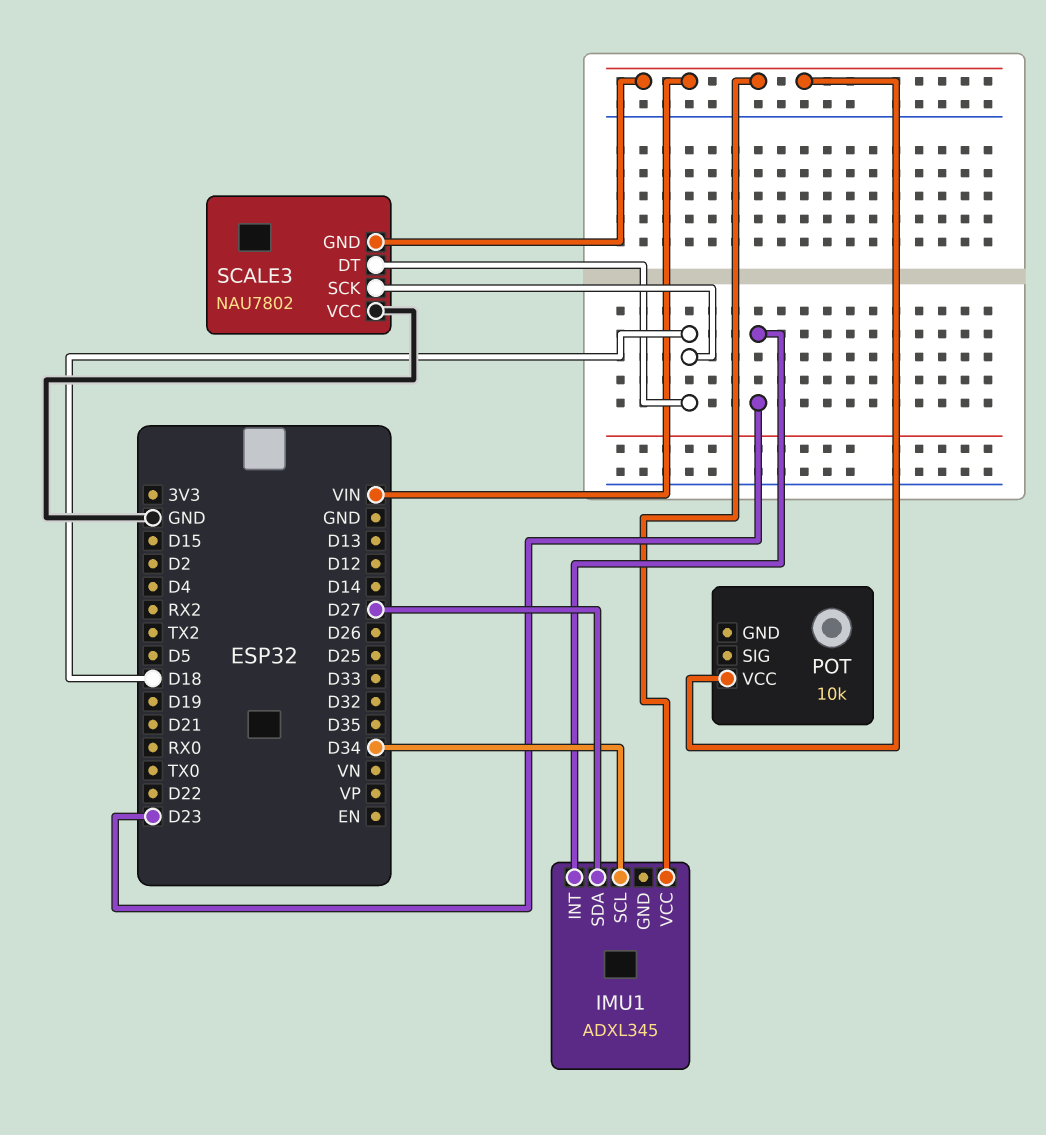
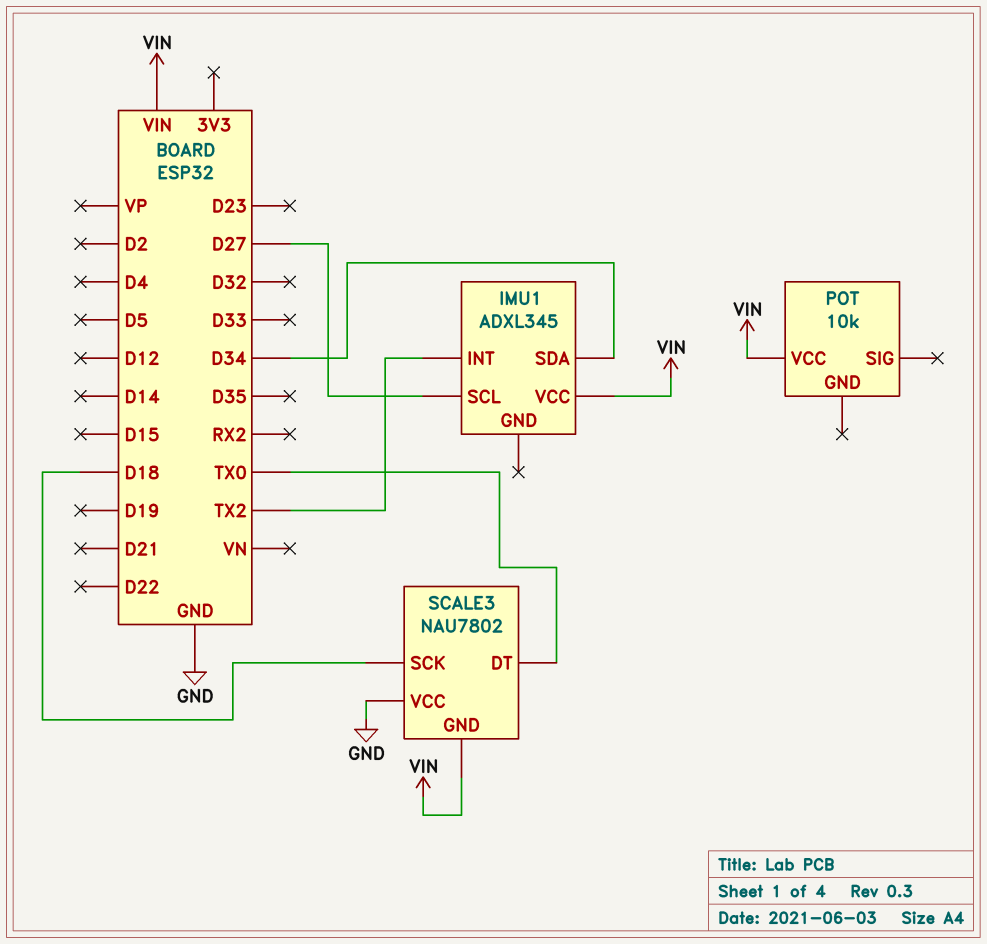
IMU1 pin INT: D23 -> TX2
IMU1 pin SCL: D34 -> D27
IMU1 pin SDA: D27 -> D34
SCALE3 pin DT: D18 -> TX0

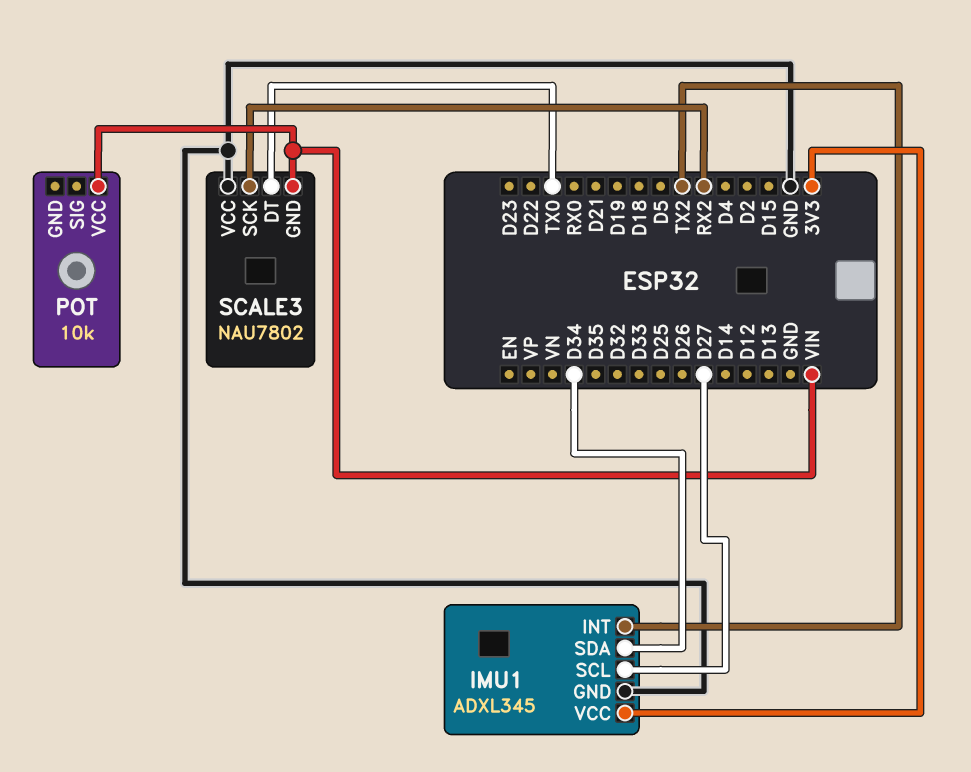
IMU1 pin GND: none -> GND
IMU1 pin VCC: VIN -> 3V3
SCALE3 pin SCK: D18 -> RX2

